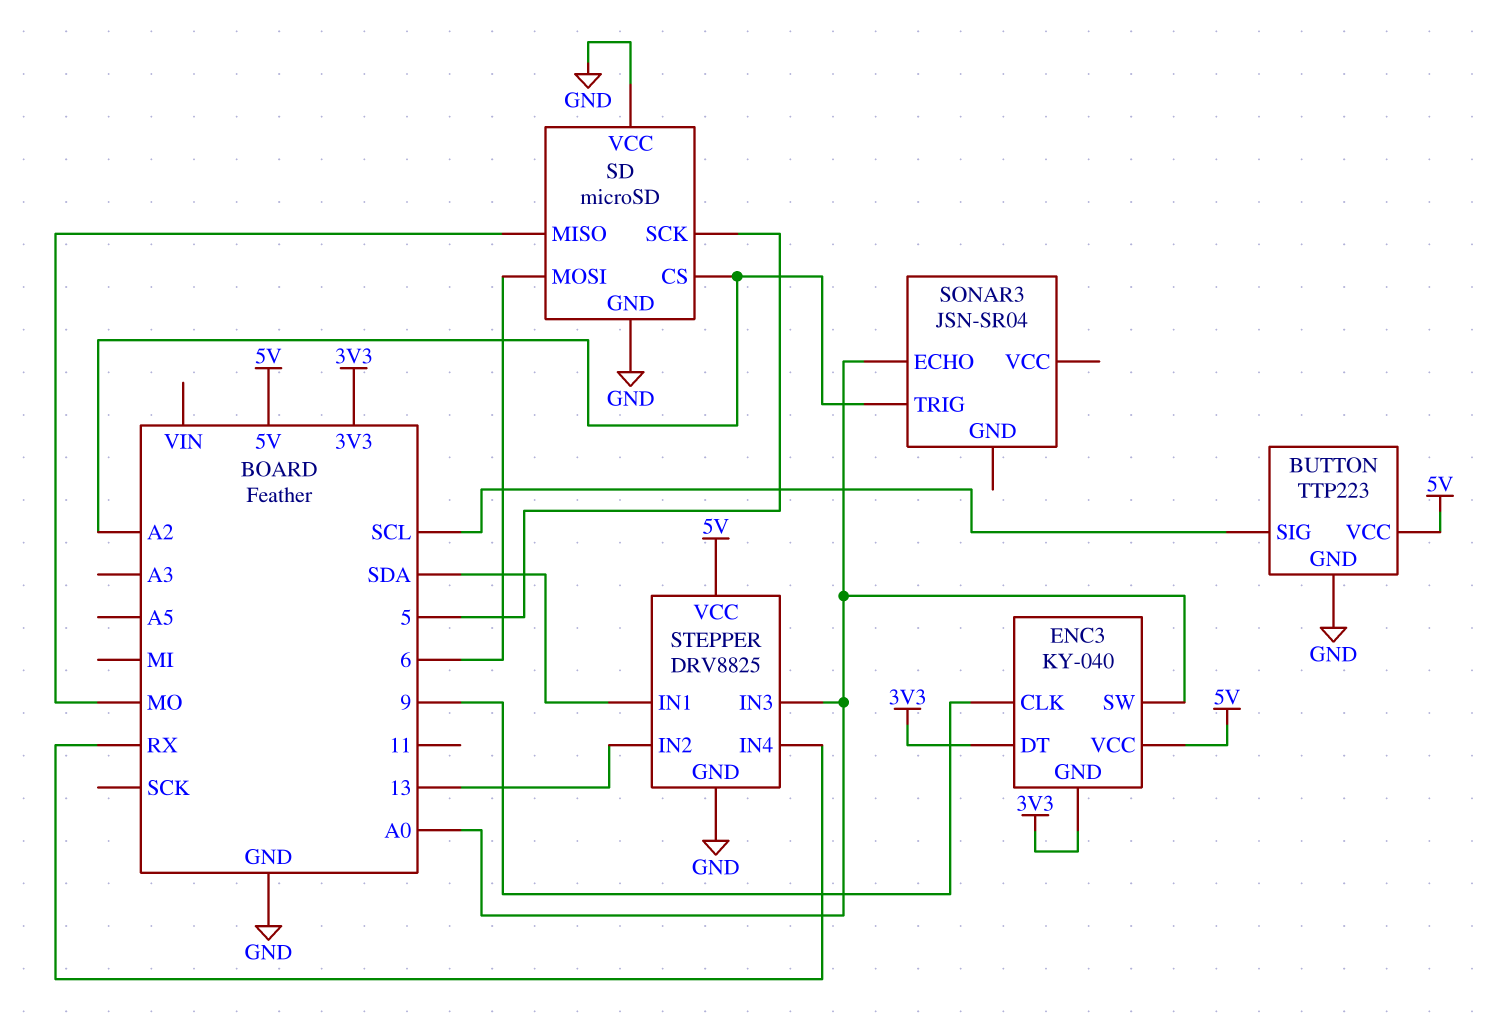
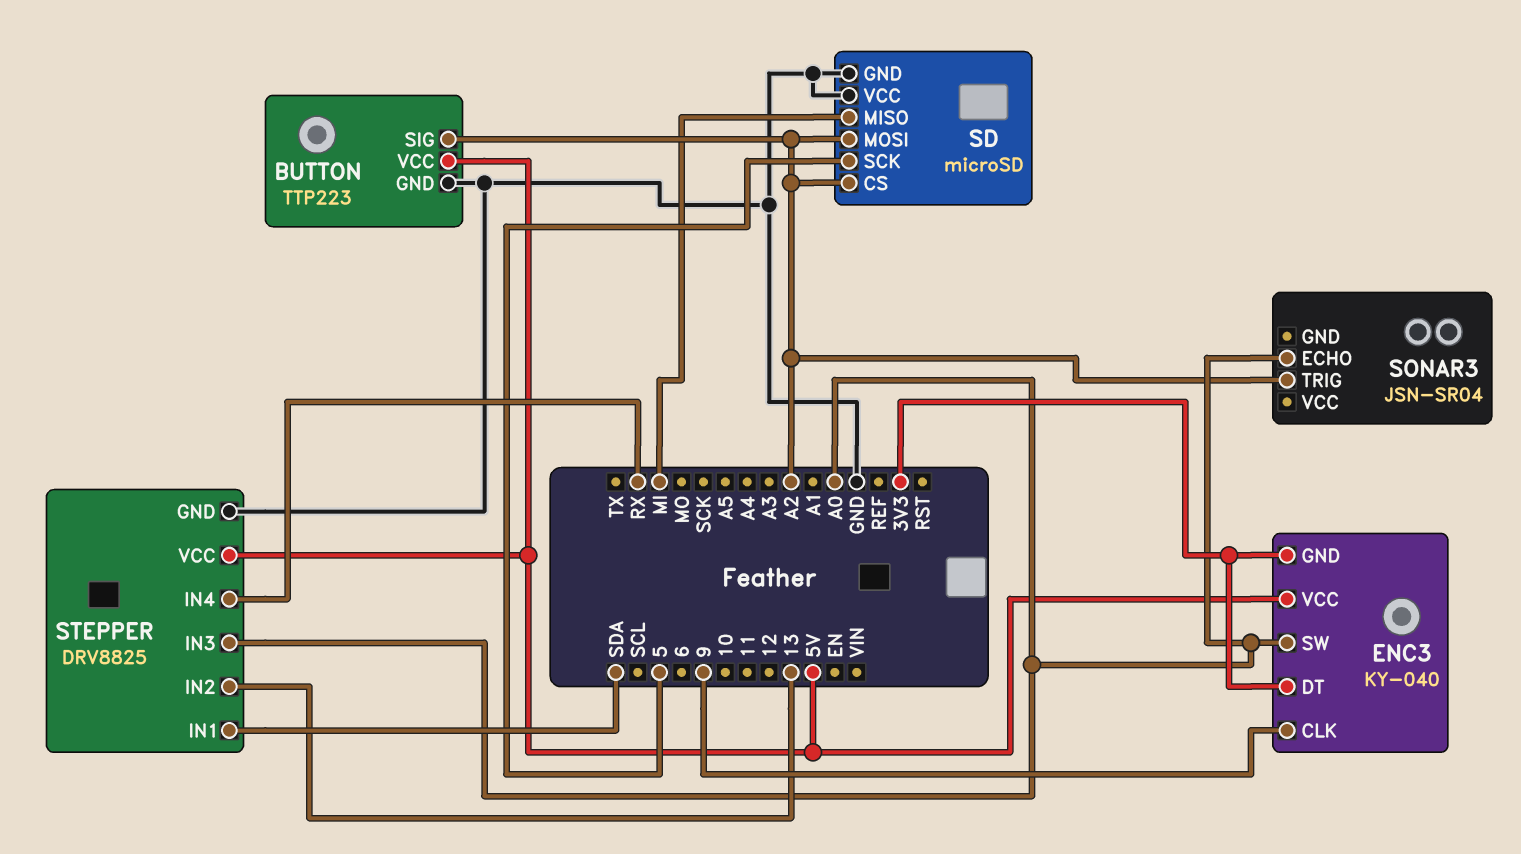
BUTTON pin SIG: SCL -> A2
SD pin MISO: MO -> MI
SD pin MOSI: 6 -> A2

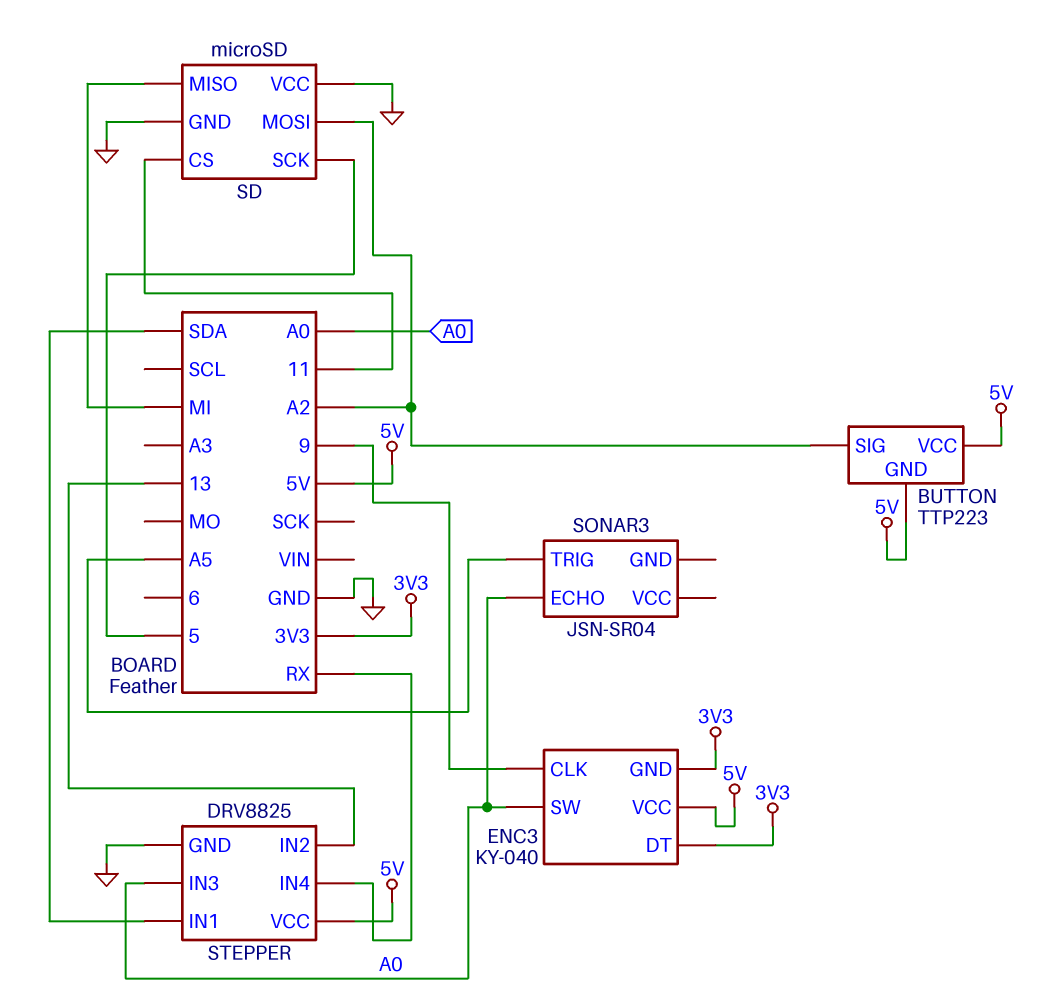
BUTTON pin GND: GND -> 5V
SD pin CS: A2 -> 11
SONAR3 pin TRIG: A2 -> A5

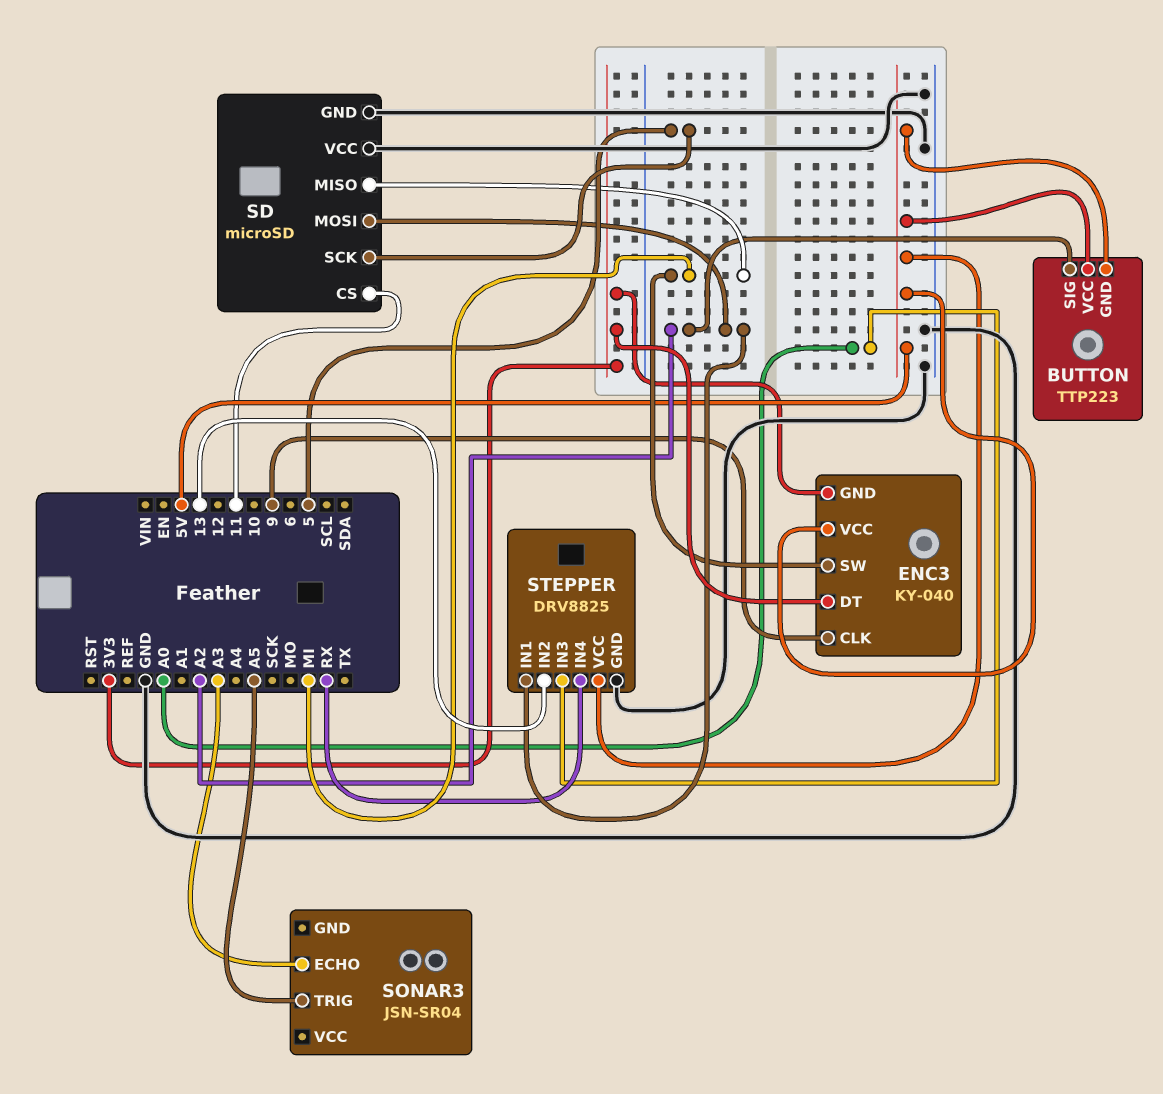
ENC3 pin SW: A0 -> MI
SONAR3 pin ECHO: A0 -> A3
STEPPER pin IN1: SDA -> A2

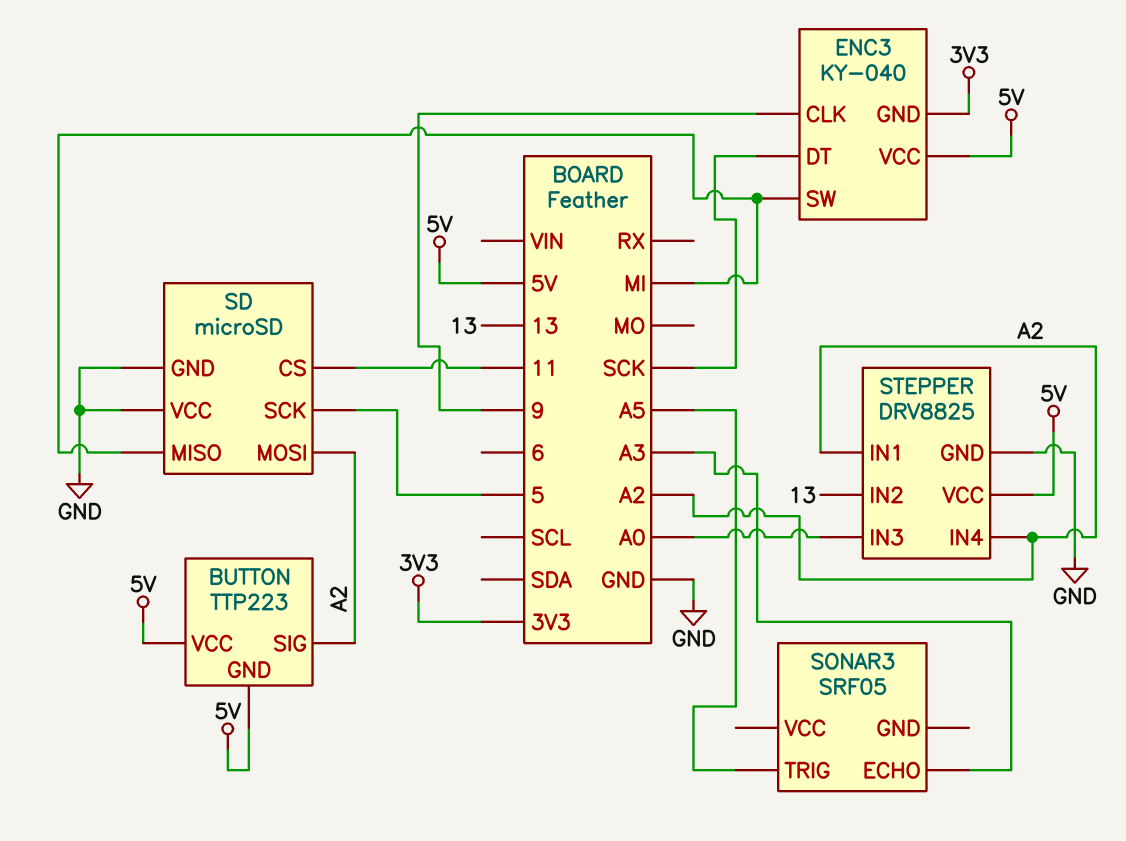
ENC3 pin DT: 3V3 -> SCK
SONAR3: JSN-SR04 -> SRF05
STEPPER pin IN4: RX -> A2

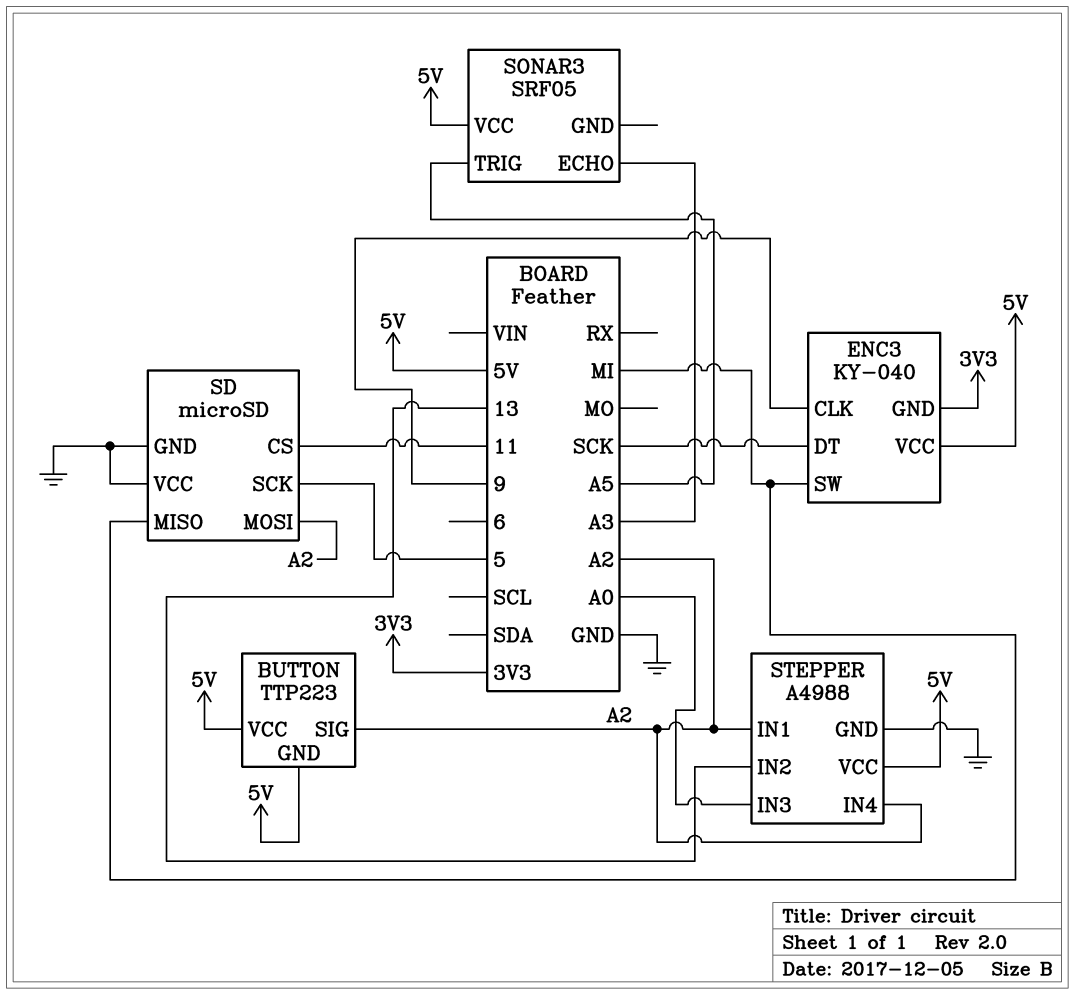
SONAR3 pin VCC: none -> 5V
STEPPER: DRV8825 -> A4988

